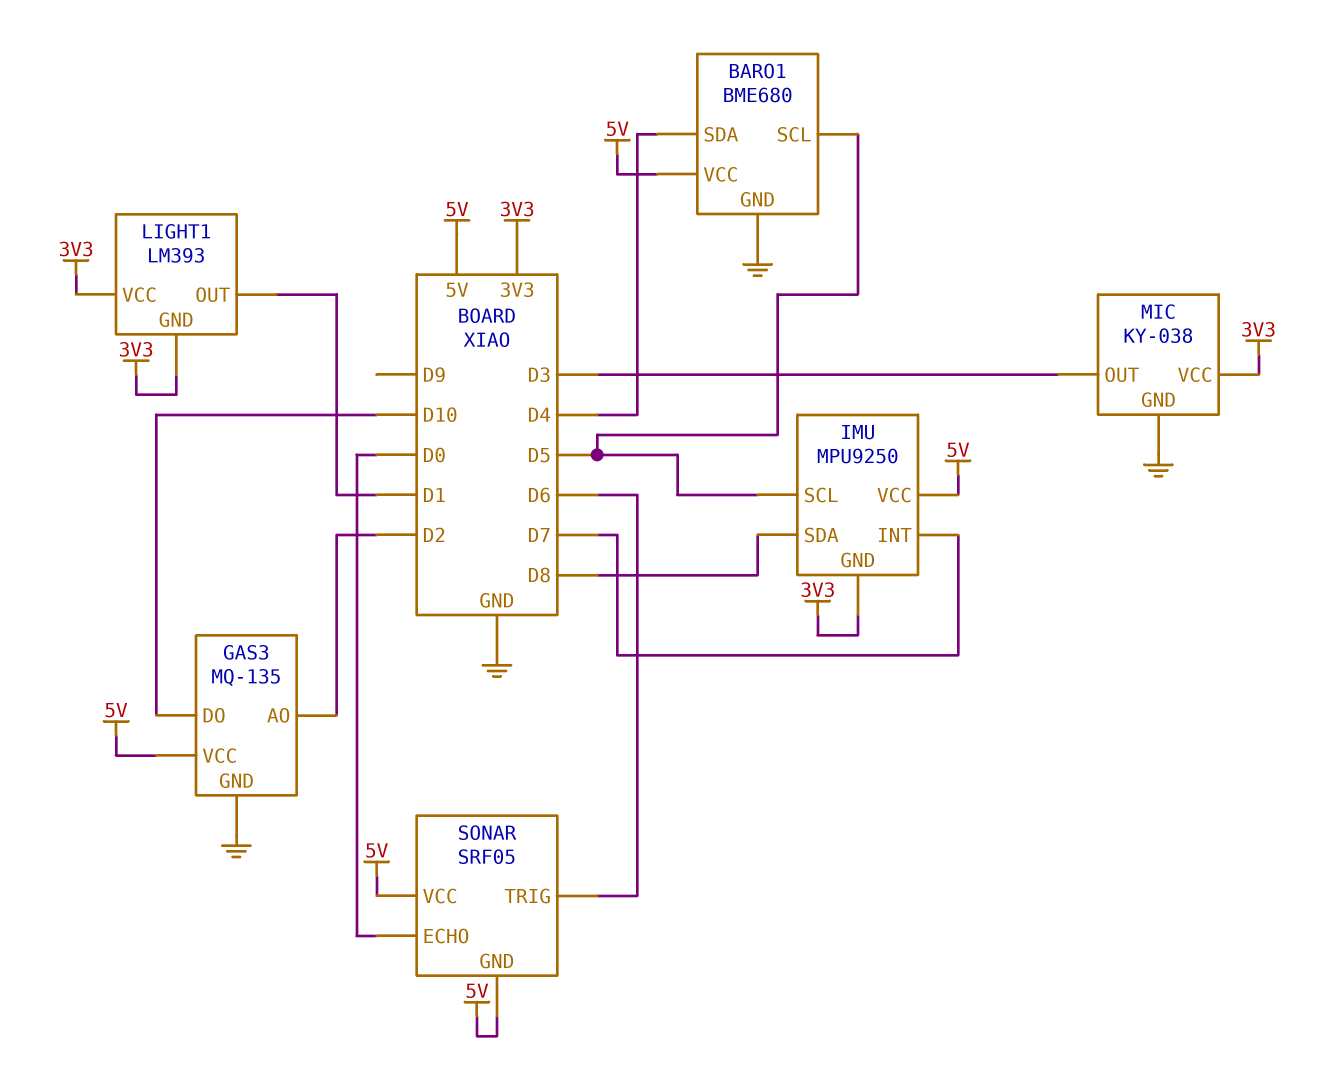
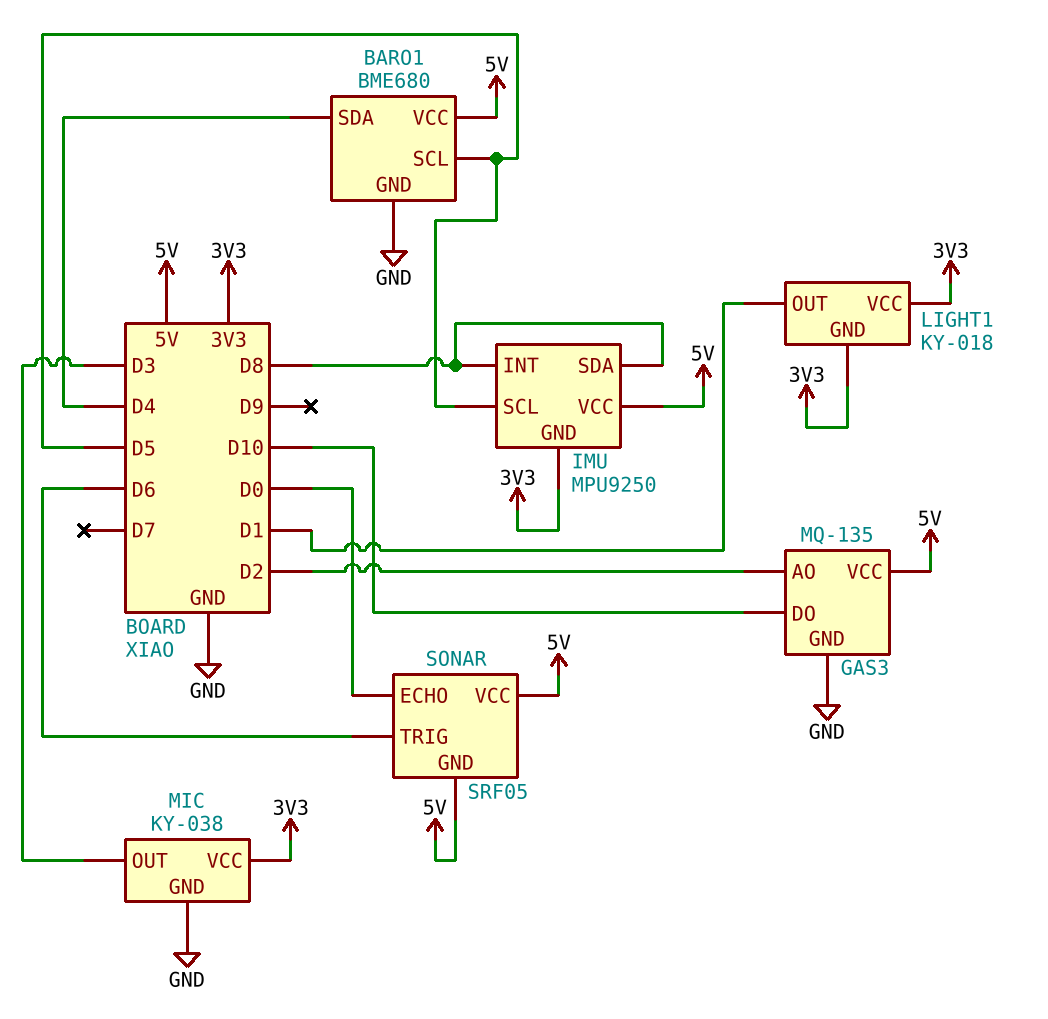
IMU pin INT: D7 -> D8
LIGHT1: LM393 -> KY-018

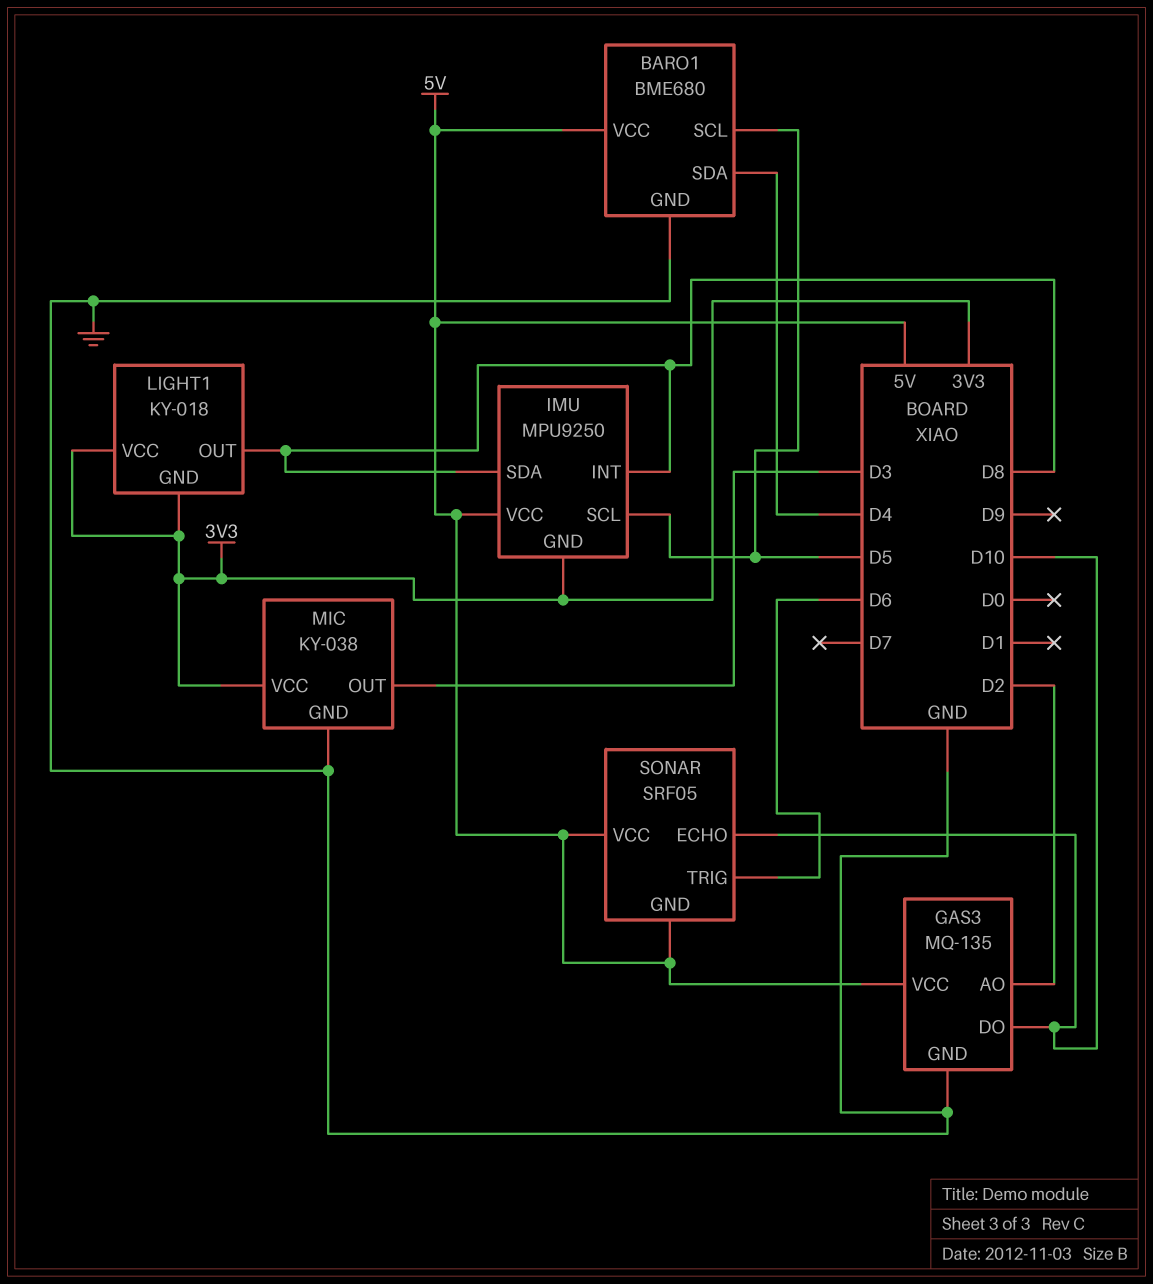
LIGHT1 pin OUT: D1 -> D8
SONAR pin ECHO: D0 -> D10

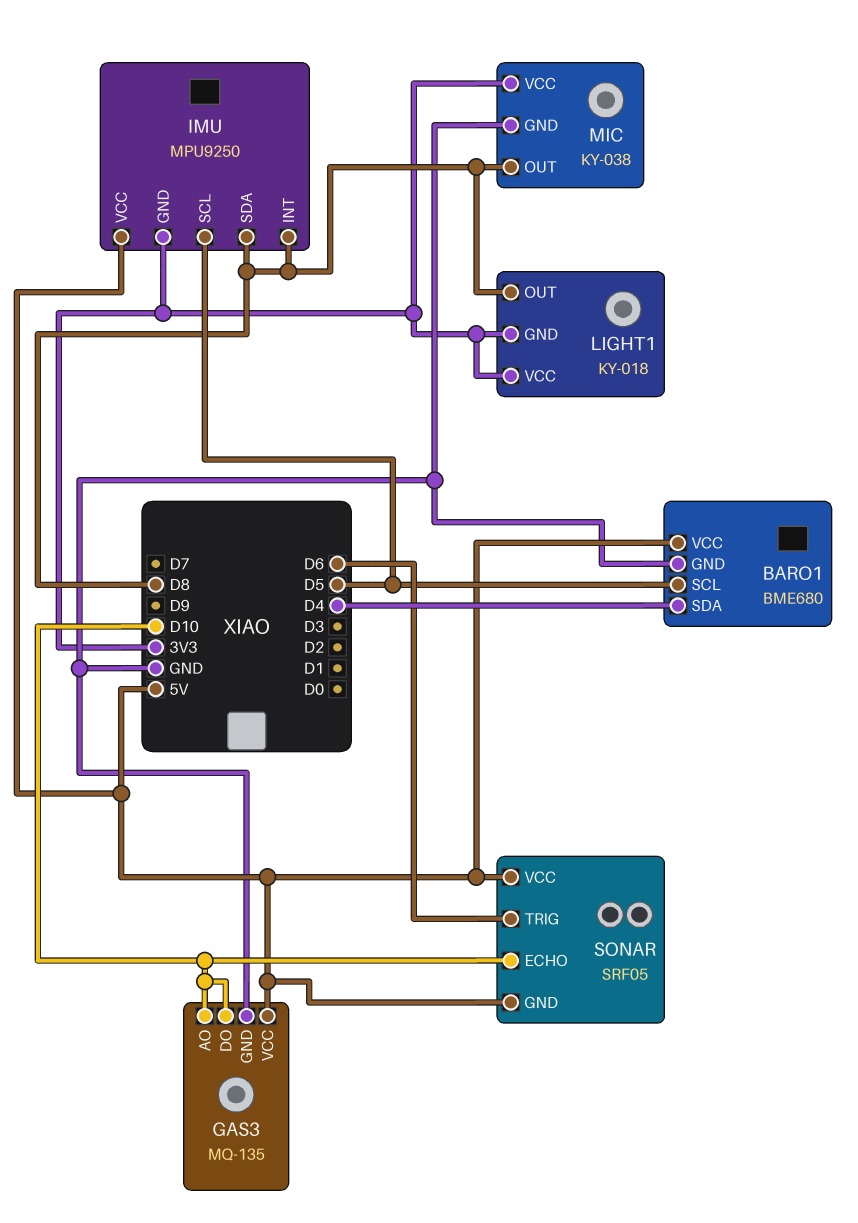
GAS3 pin AO: D2 -> D10
MIC pin OUT: D3 -> D8

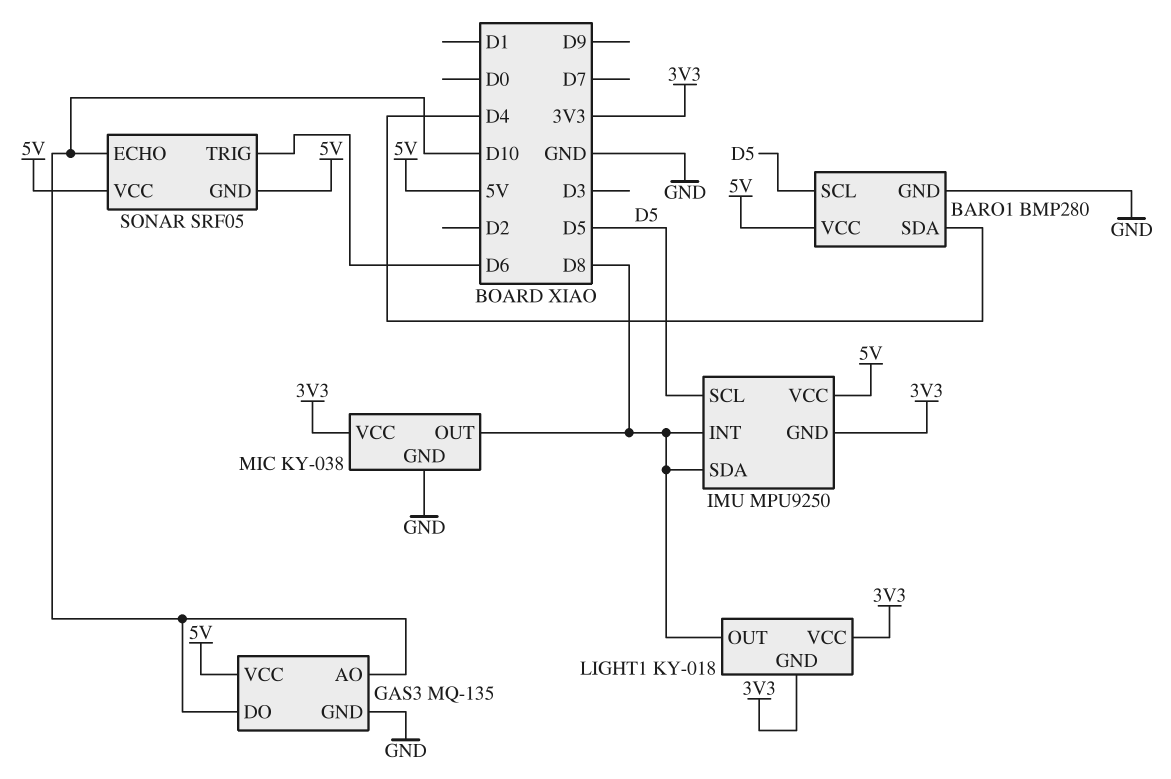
BARO1: BME680 -> BMP280

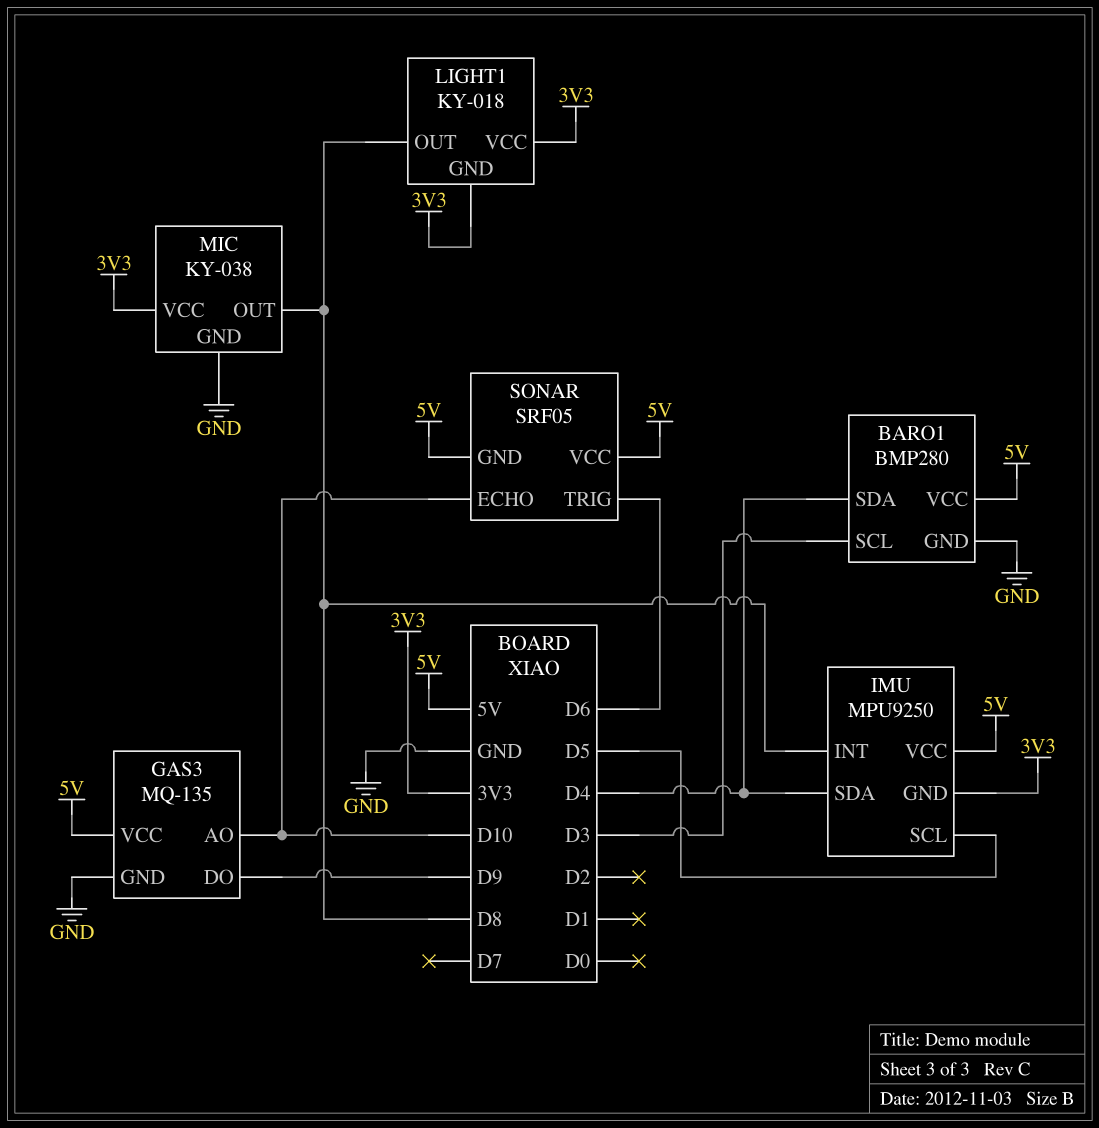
BARO1 pin SCL: D5 -> D3
GAS3 pin DO: D10 -> D9
IMU pin SDA: D8 -> D4

